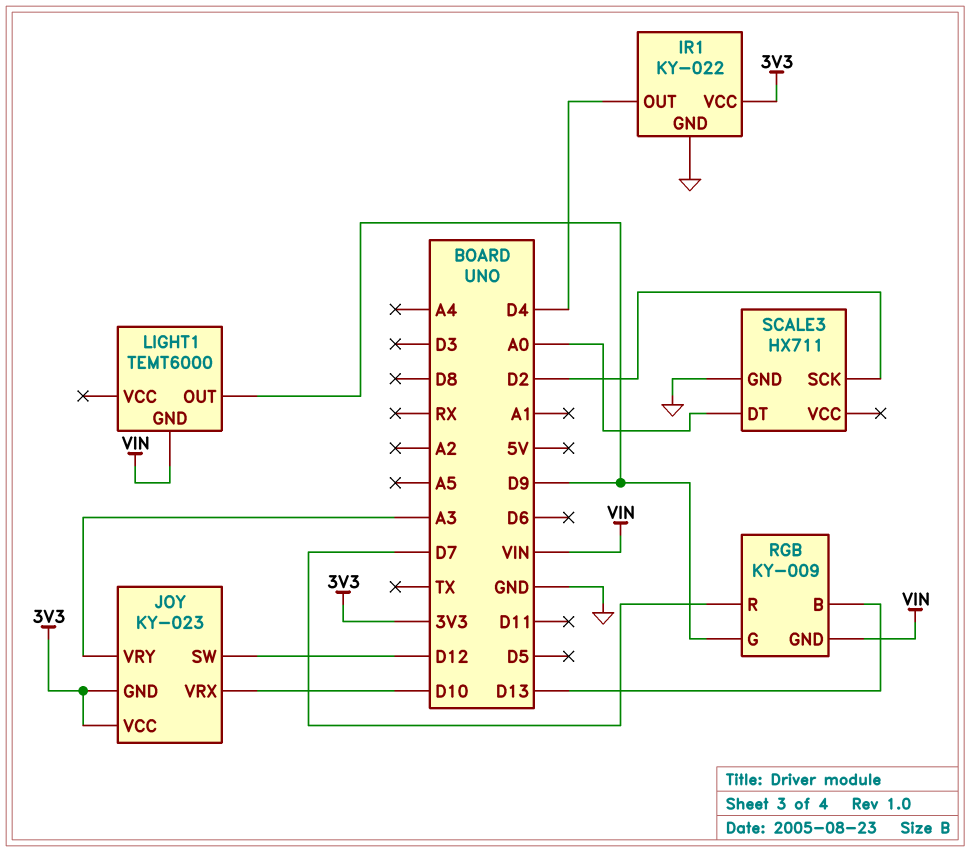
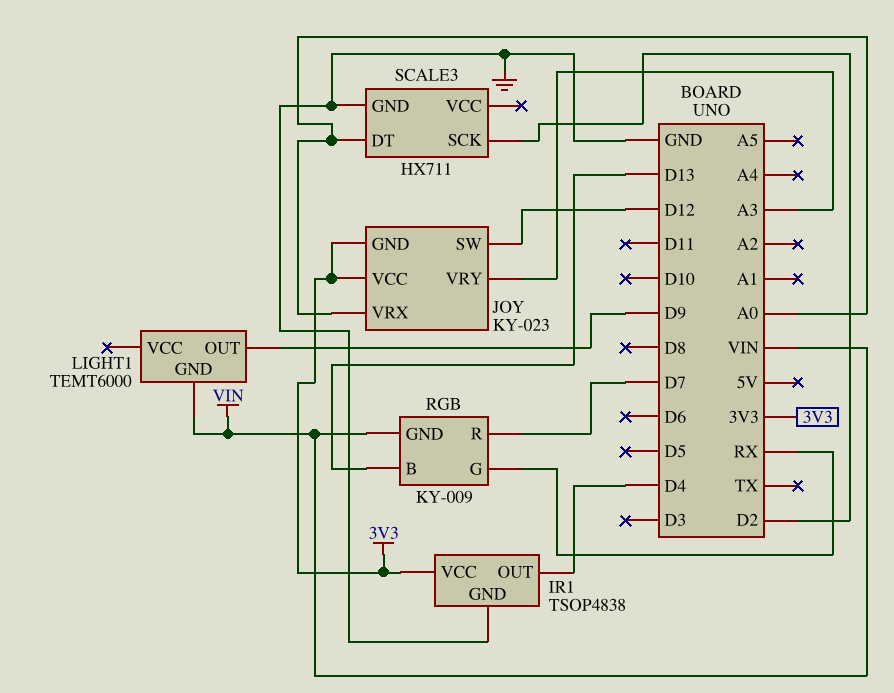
IR1: KY-022 -> TSOP4838
JOY pin VRX: D10 -> A0
RGB pin G: D9 -> RX

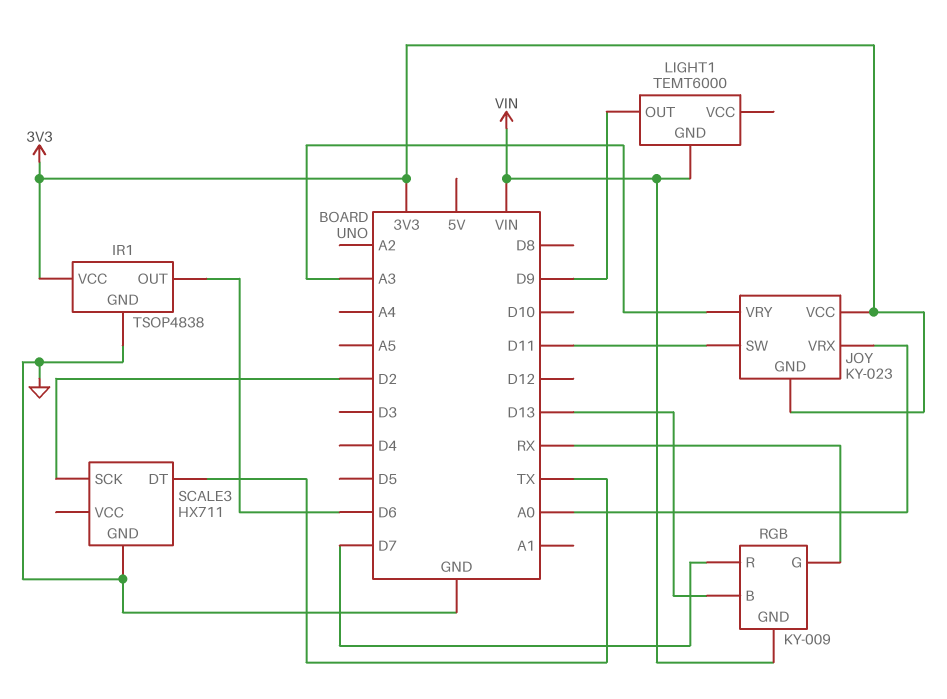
IR1 pin OUT: D4 -> D6
JOY pin SW: D12 -> D11
SCALE3 pin DT: A0 -> TX

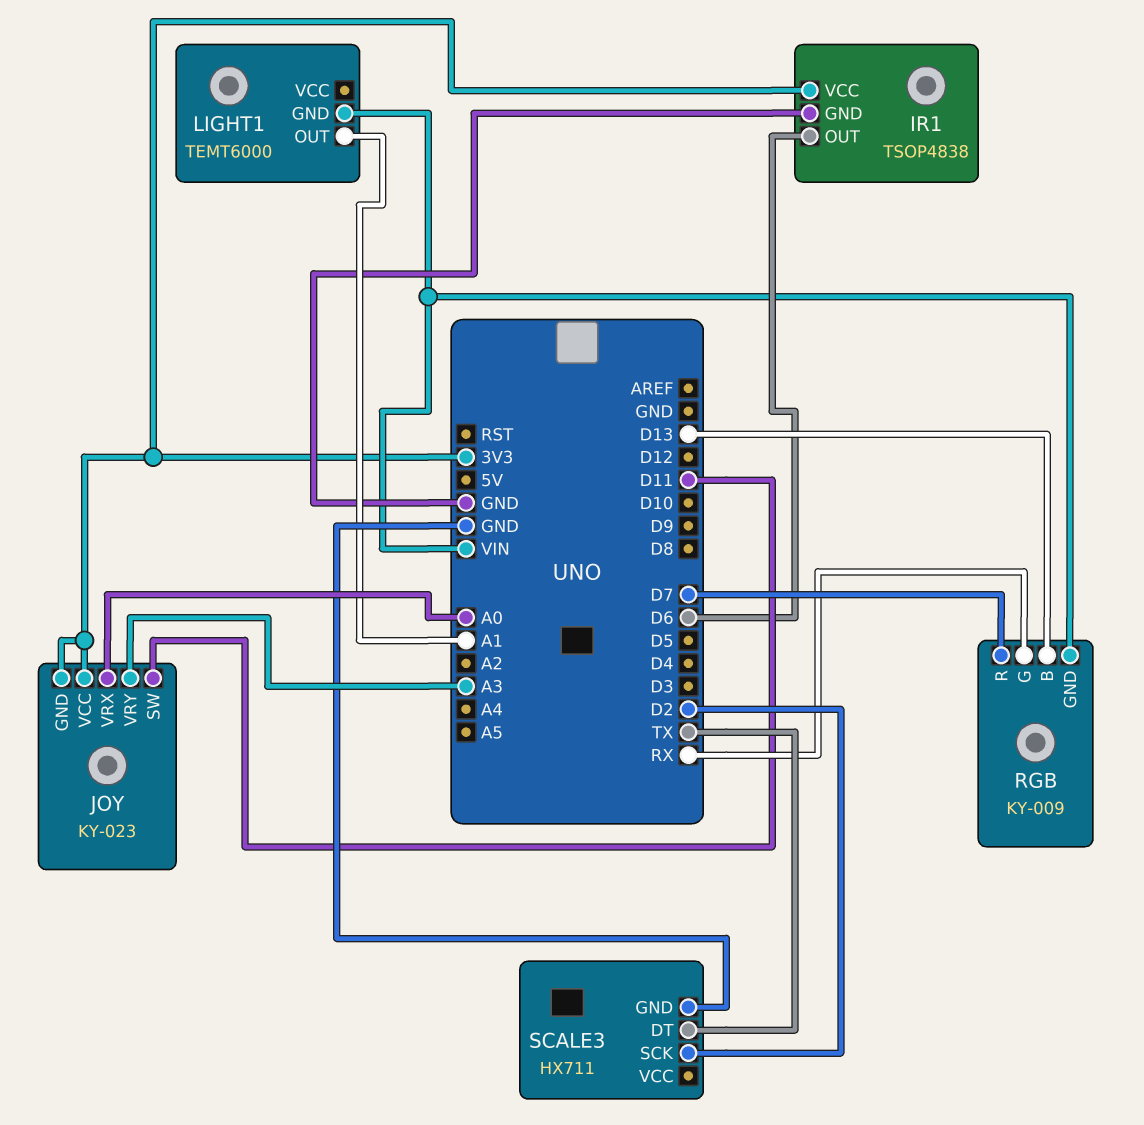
LIGHT1 pin OUT: D9 -> A1

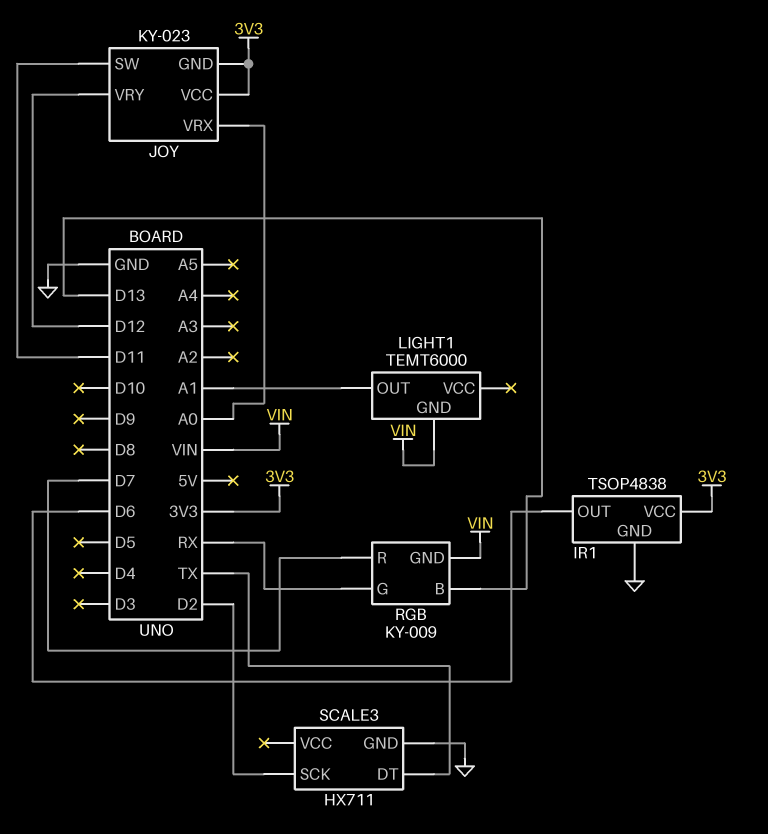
JOY pin VRY: A3 -> D12

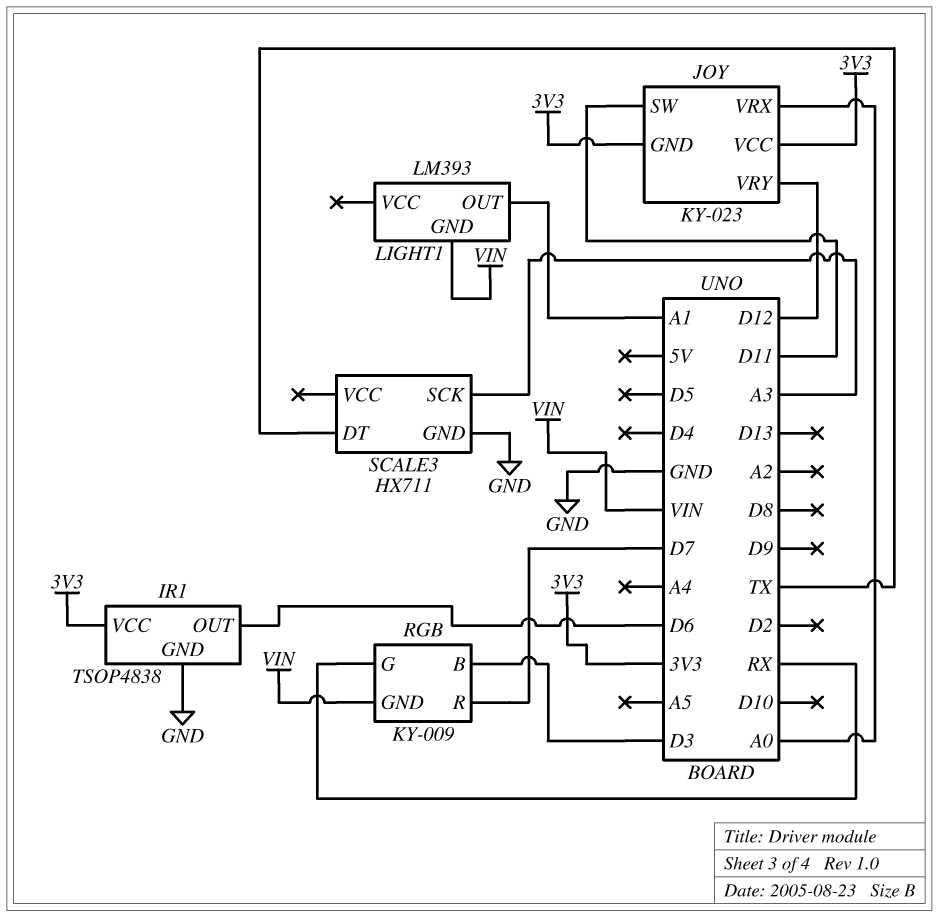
LIGHT1: TEMT6000 -> LM393
RGB pin B: D13 -> D3
SCALE3 pin SCK: D2 -> A3

